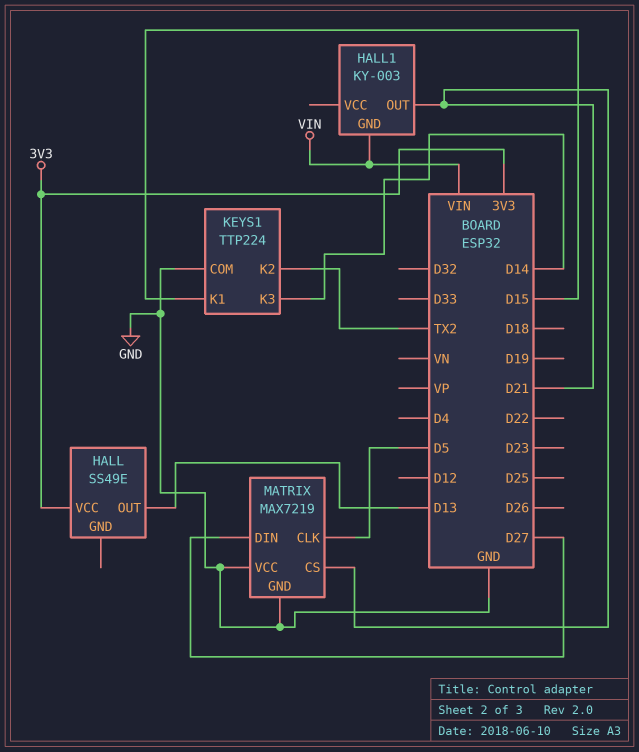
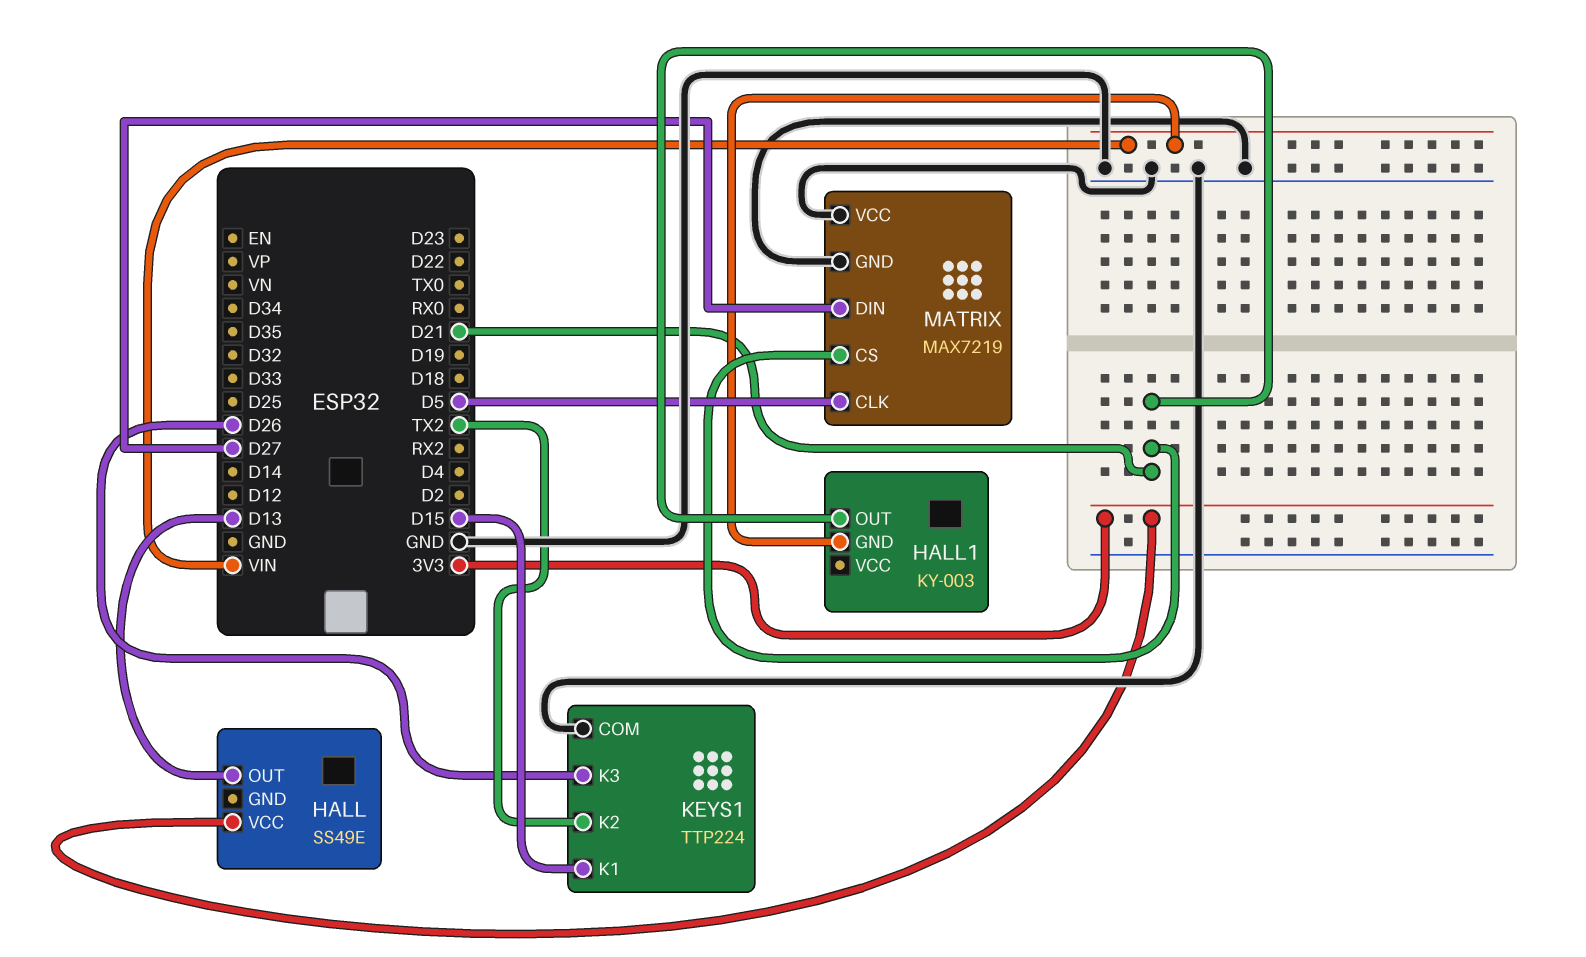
KEYS1 pin K3: D14 -> D26

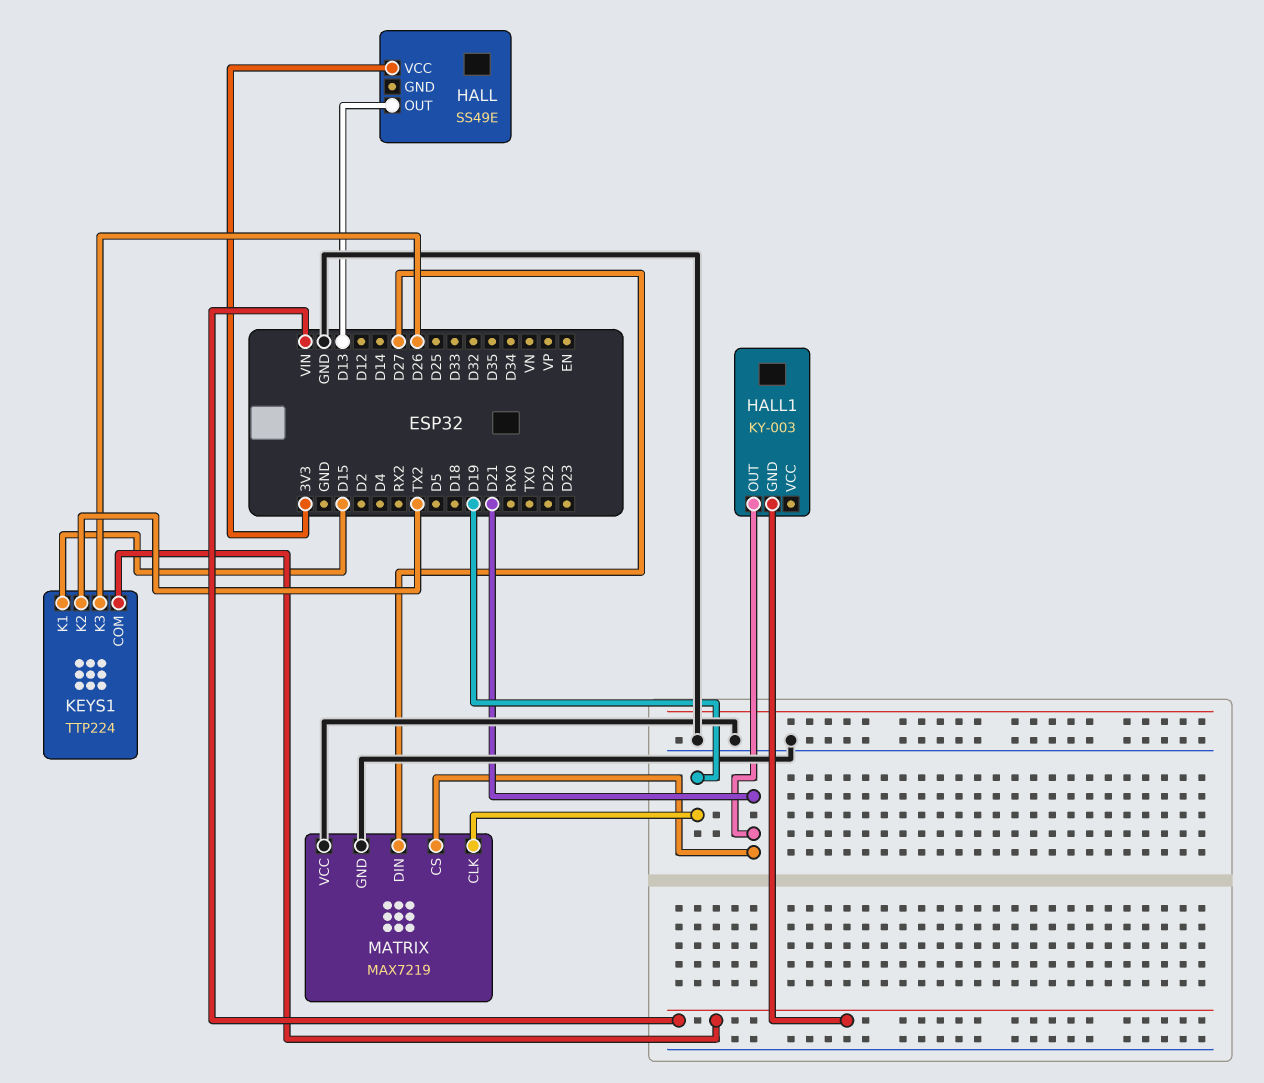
KEYS1 pin COM: GND -> VIN
MATRIX pin CLK: D5 -> D19

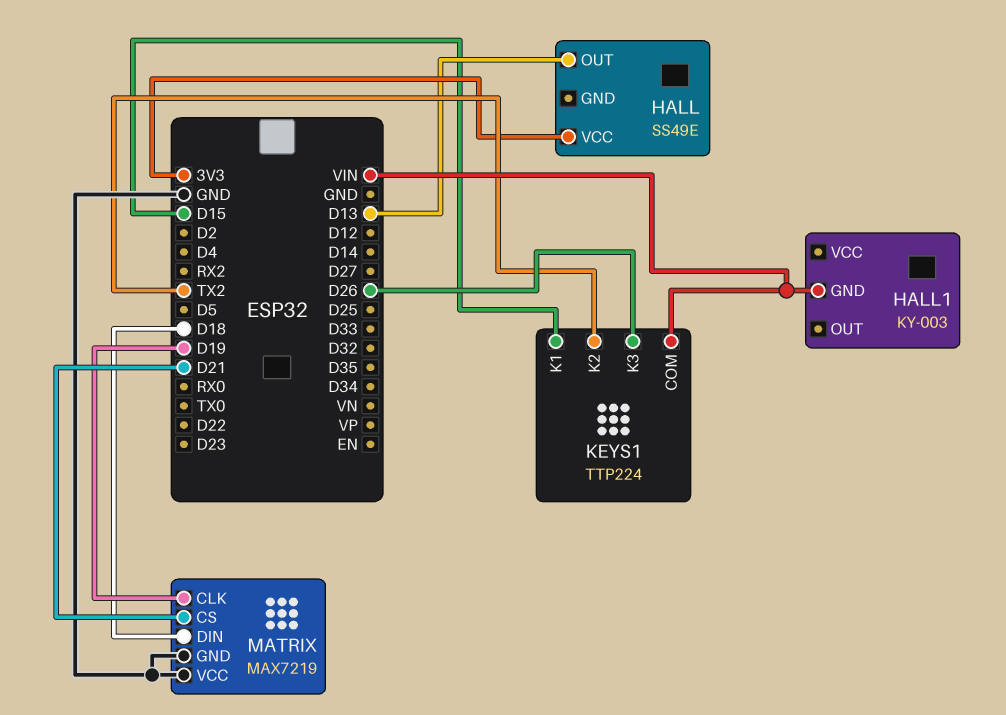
HALL1 pin OUT: D21 -> none
MATRIX pin DIN: D27 -> D18

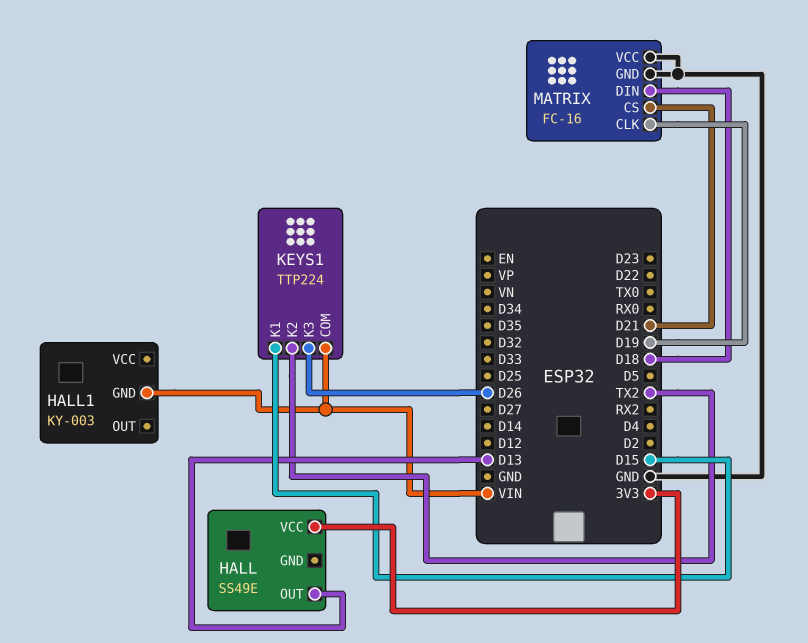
MATRIX: MAX7219 -> FC-16

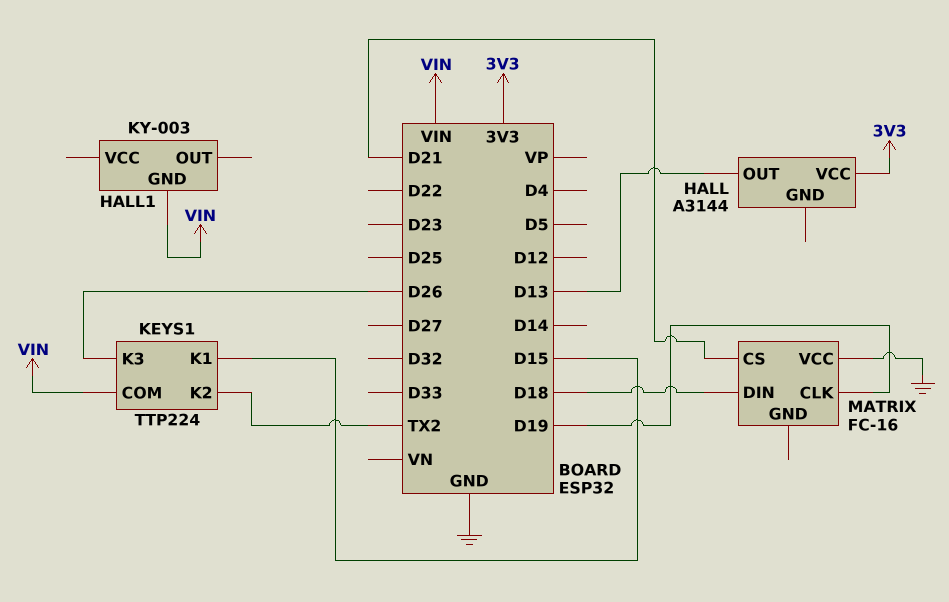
HALL: SS49E -> A3144
MATRIX pin GND: GND -> none

